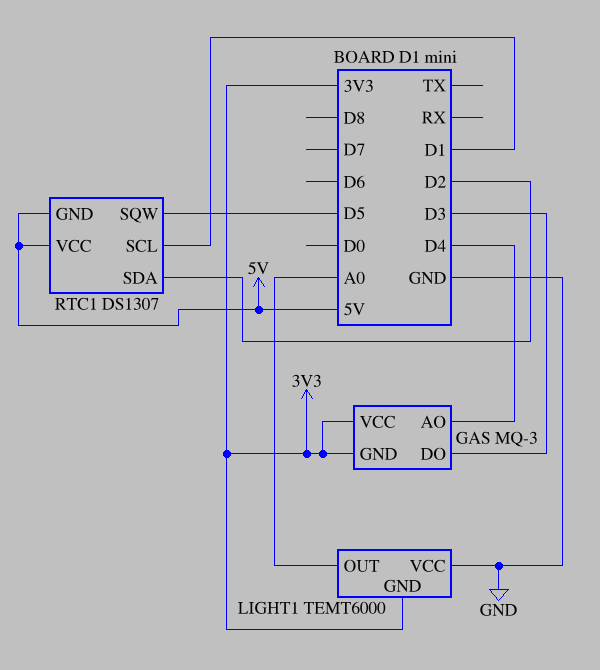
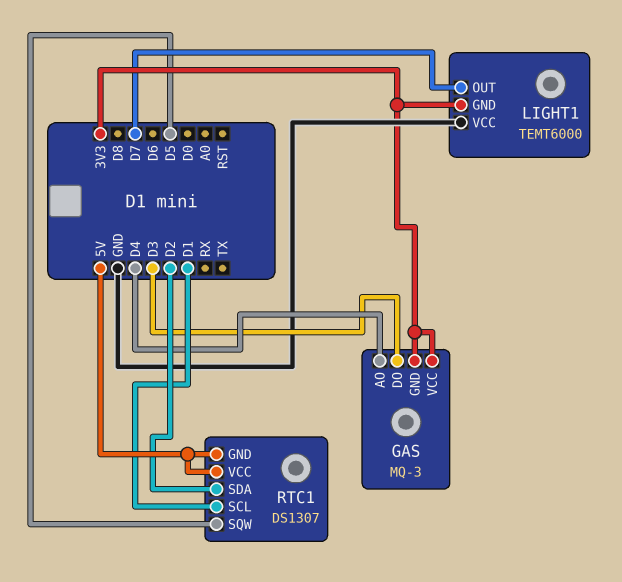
LIGHT1 pin OUT: A0 -> D7

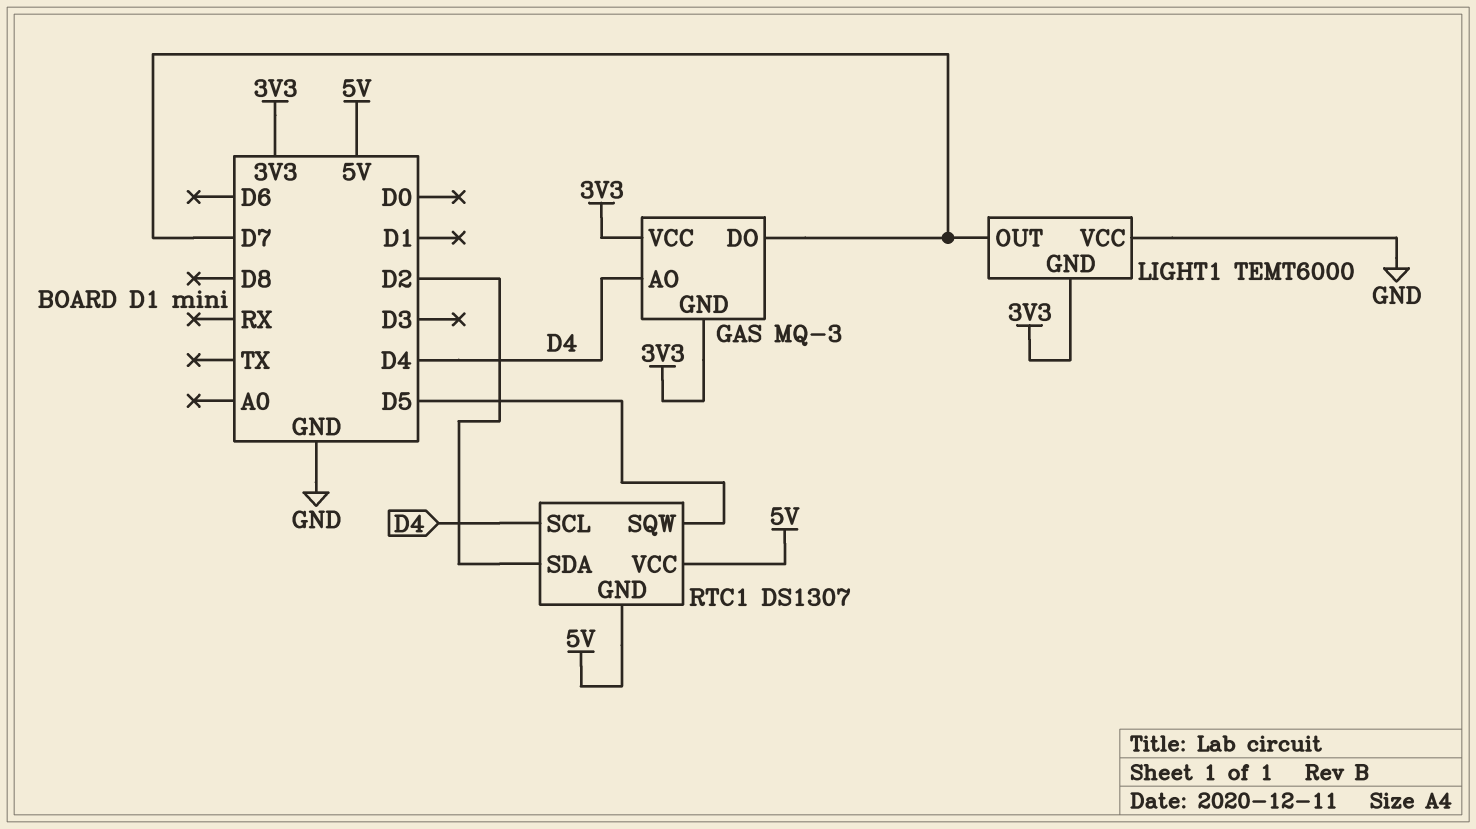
GAS pin DO: D3 -> D7
RTC1 pin SCL: D1 -> D4

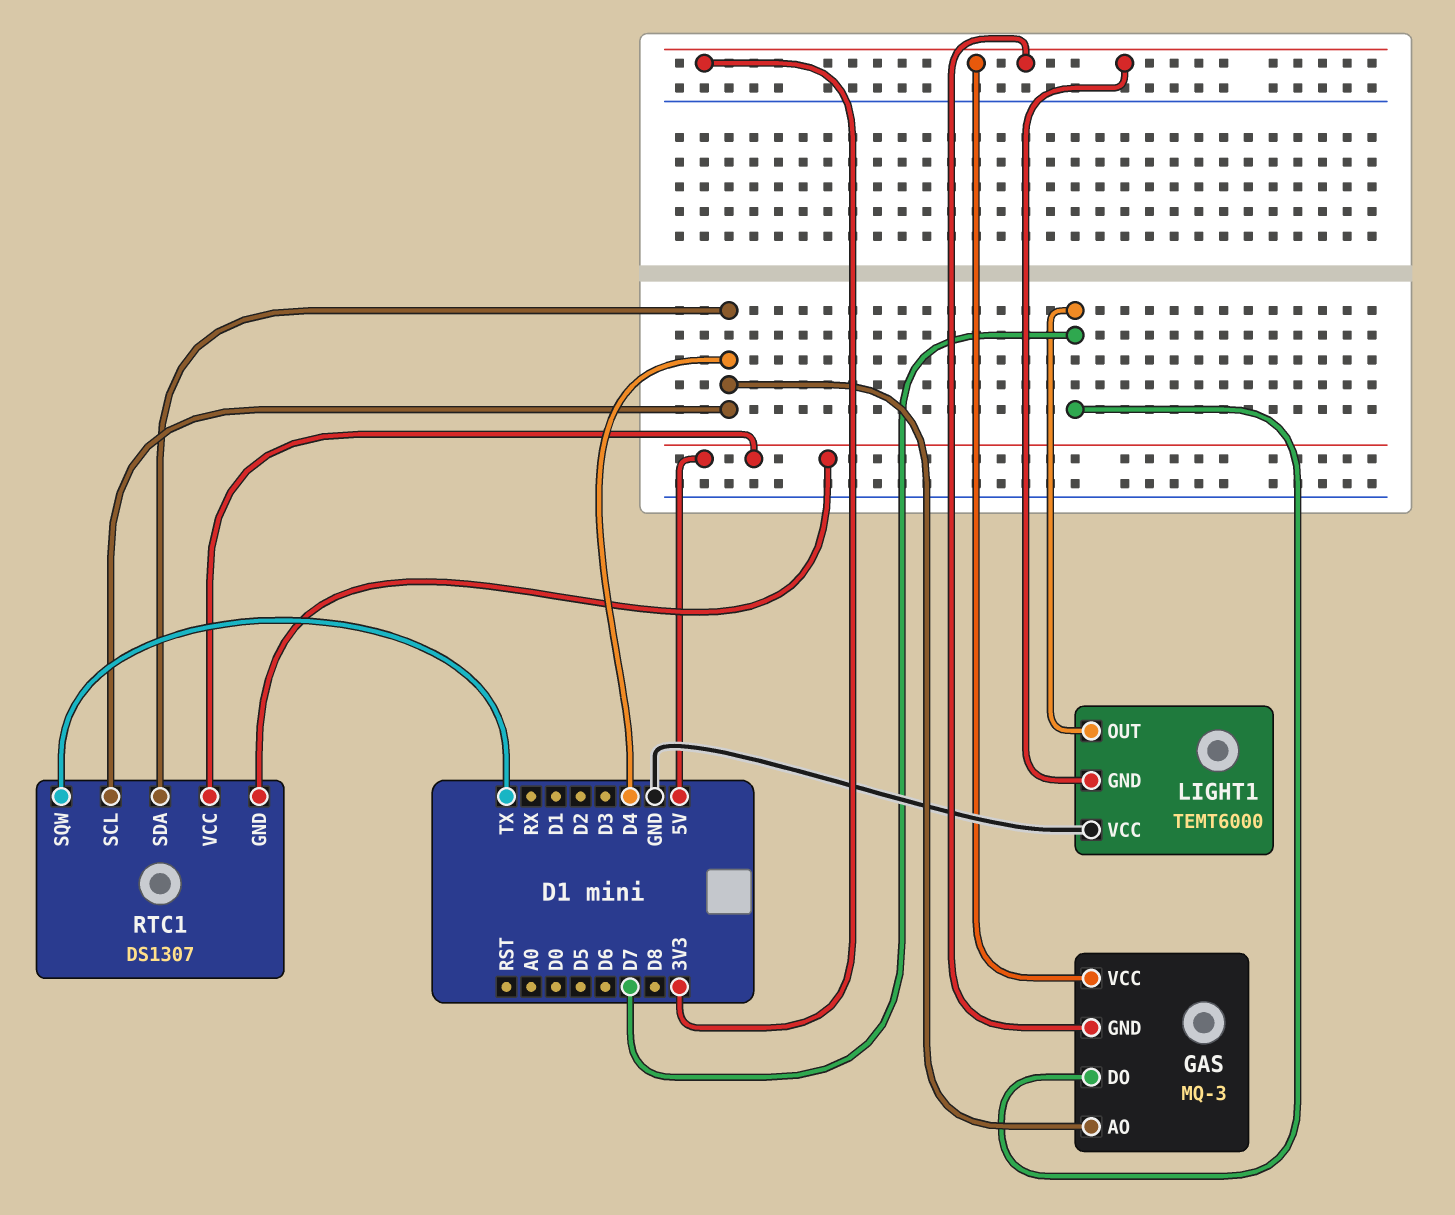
RTC1 pin SDA: D2 -> D4
RTC1 pin SQW: D5 -> TX

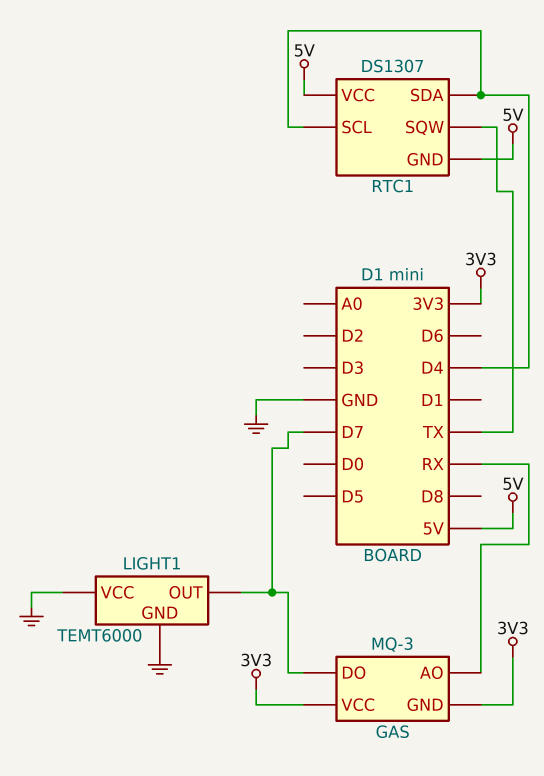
GAS pin AO: D4 -> RX
LIGHT1 pin GND: 3V3 -> GND

